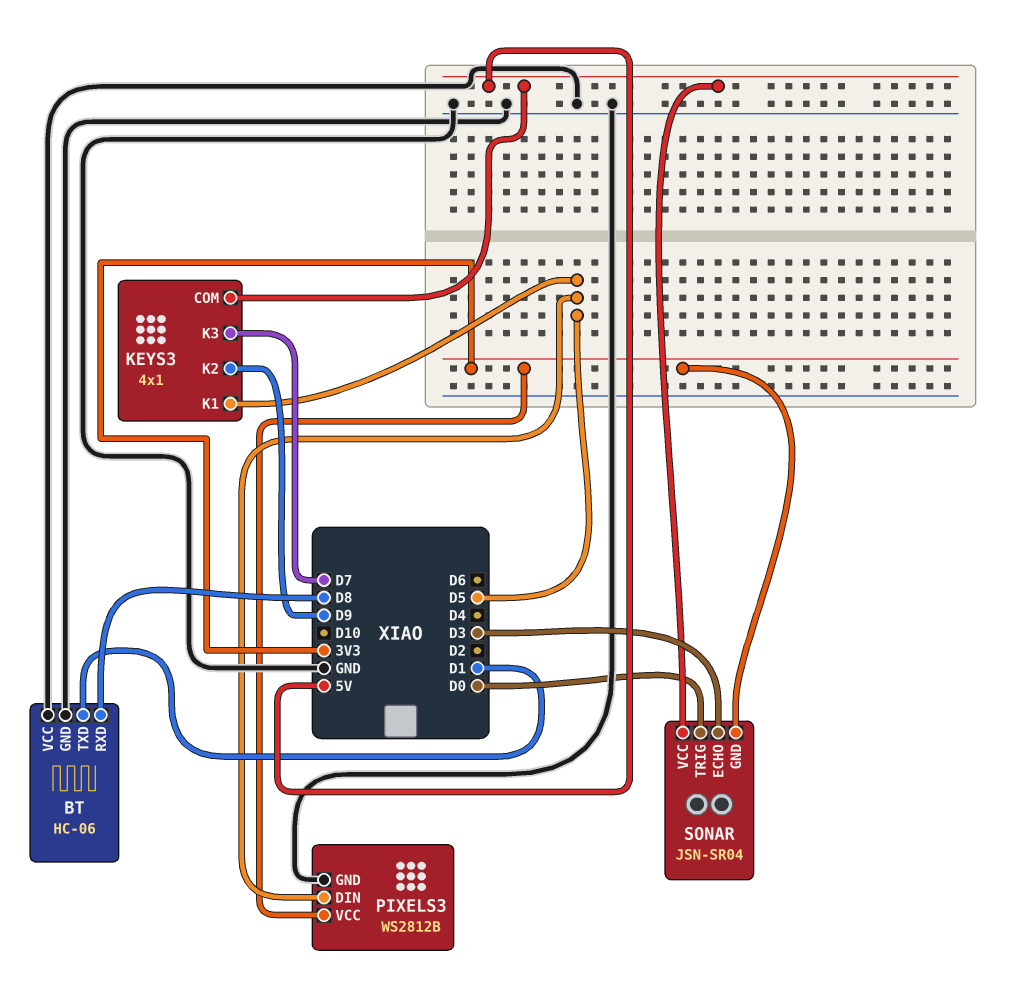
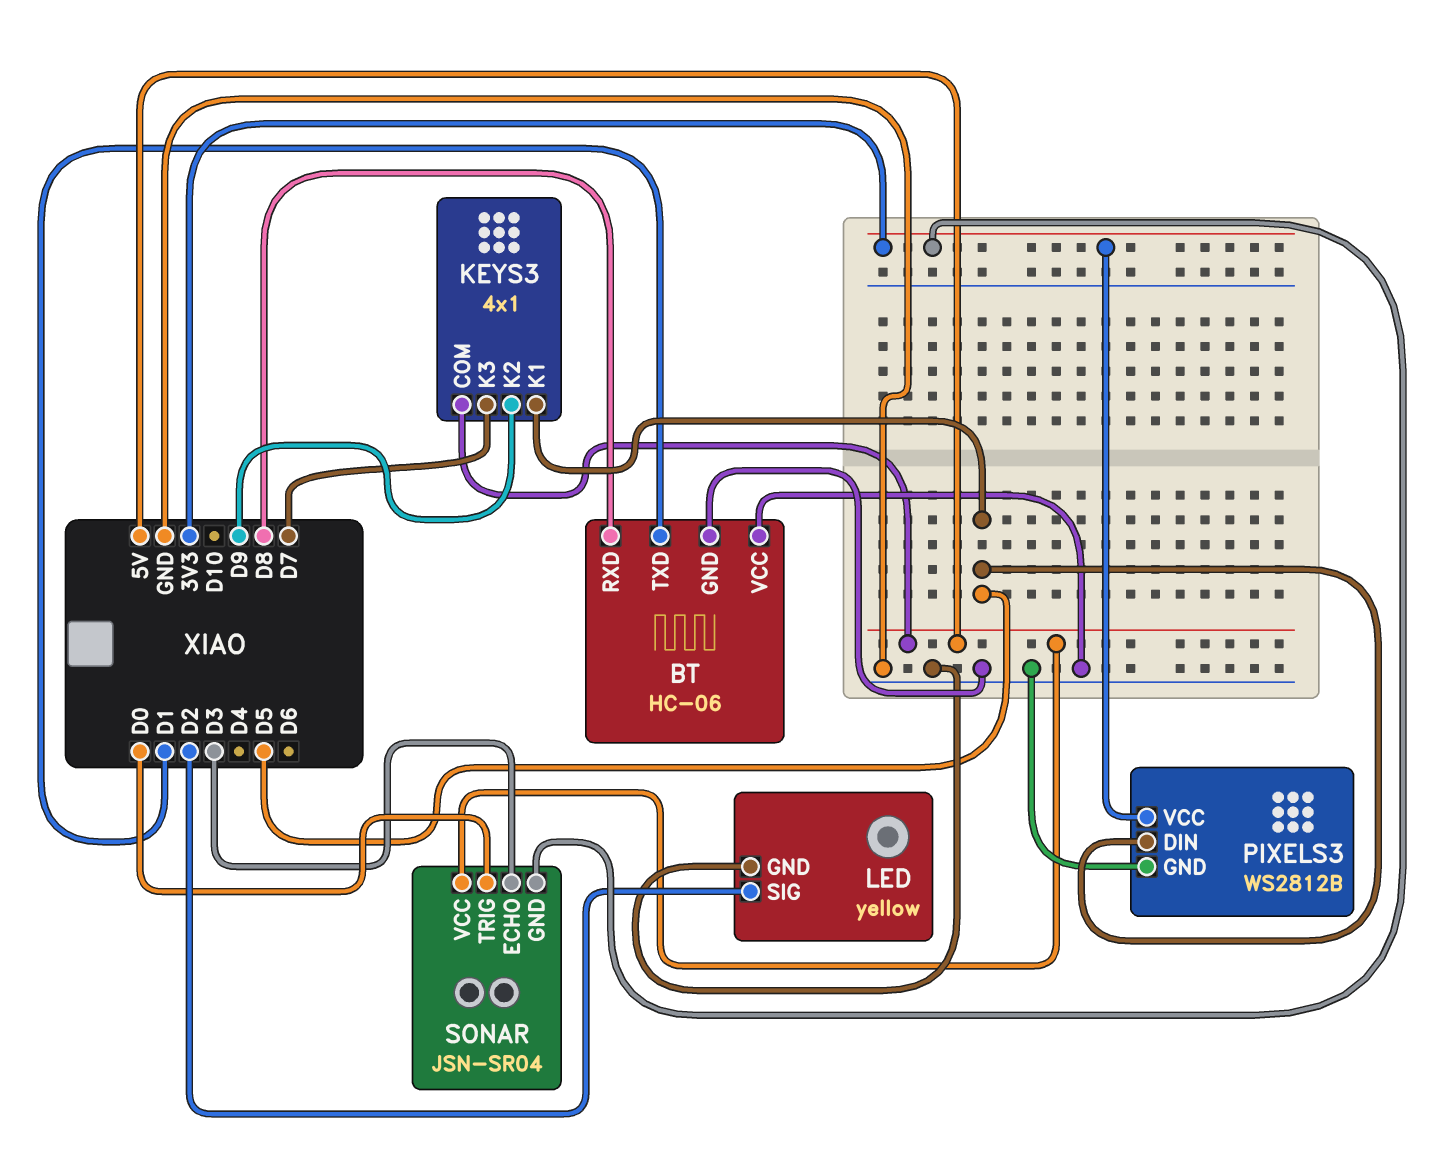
LED: none -> yellow
LED pin GND: none -> GND
LED pin SIG: none -> D2

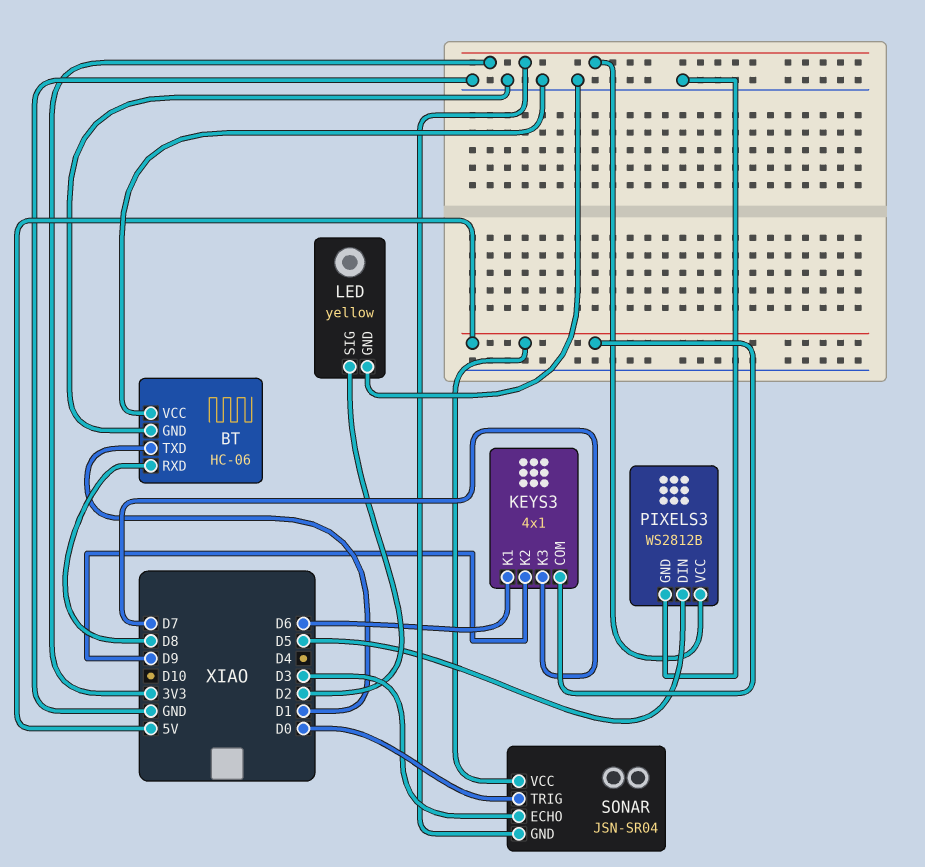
KEYS3 pin K1: D5 -> D6

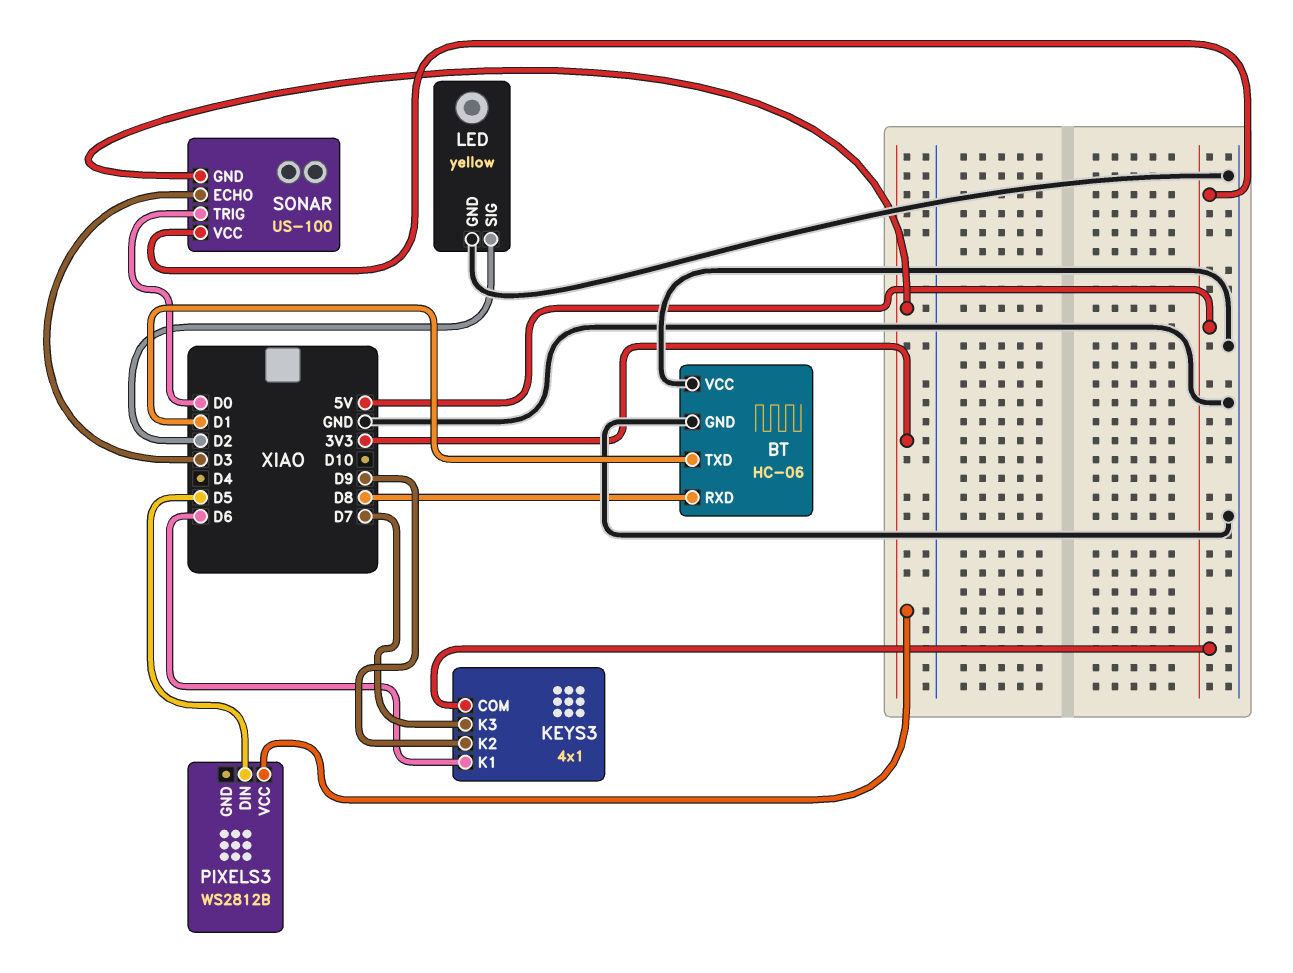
PIXELS3 pin GND: GND -> none
SONAR: JSN-SR04 -> US-100

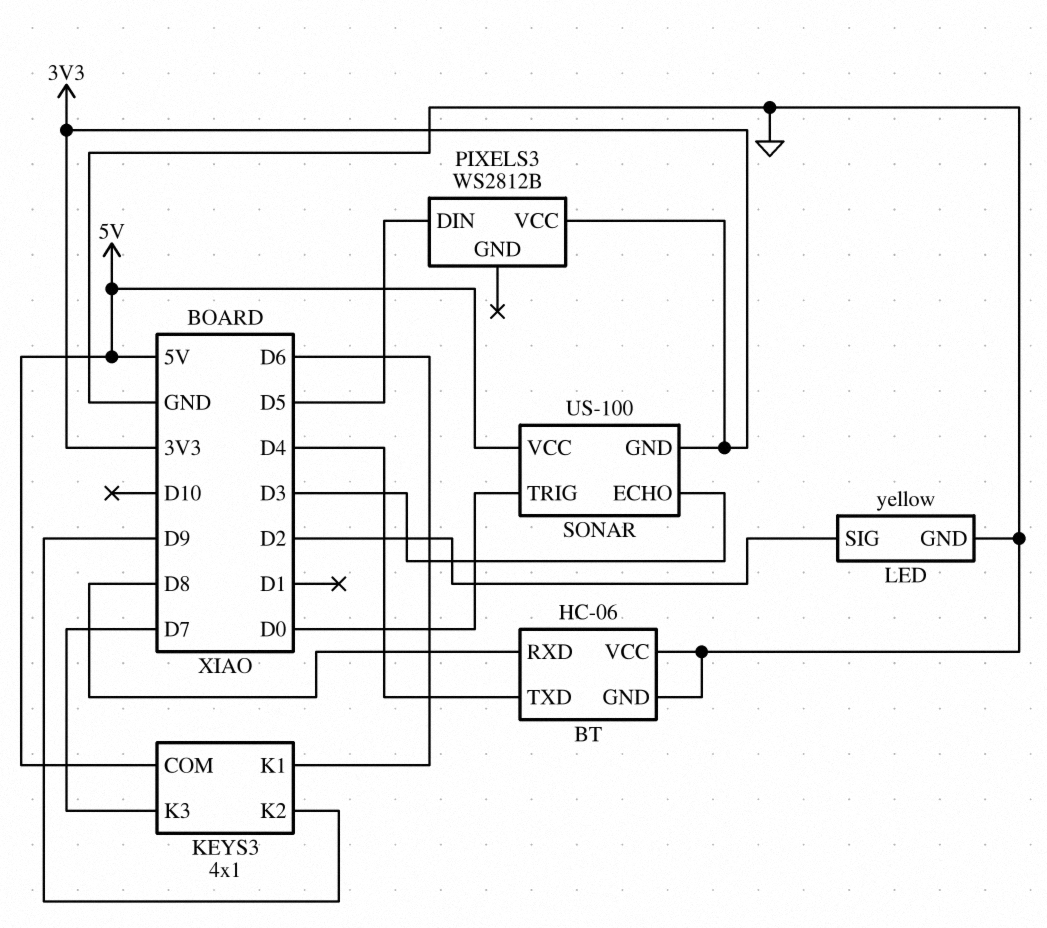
BT pin TXD: D1 -> D4

